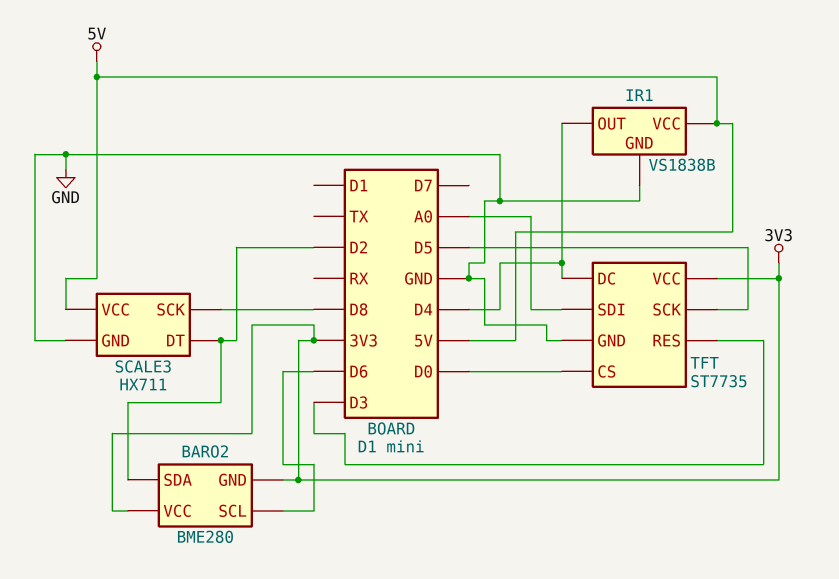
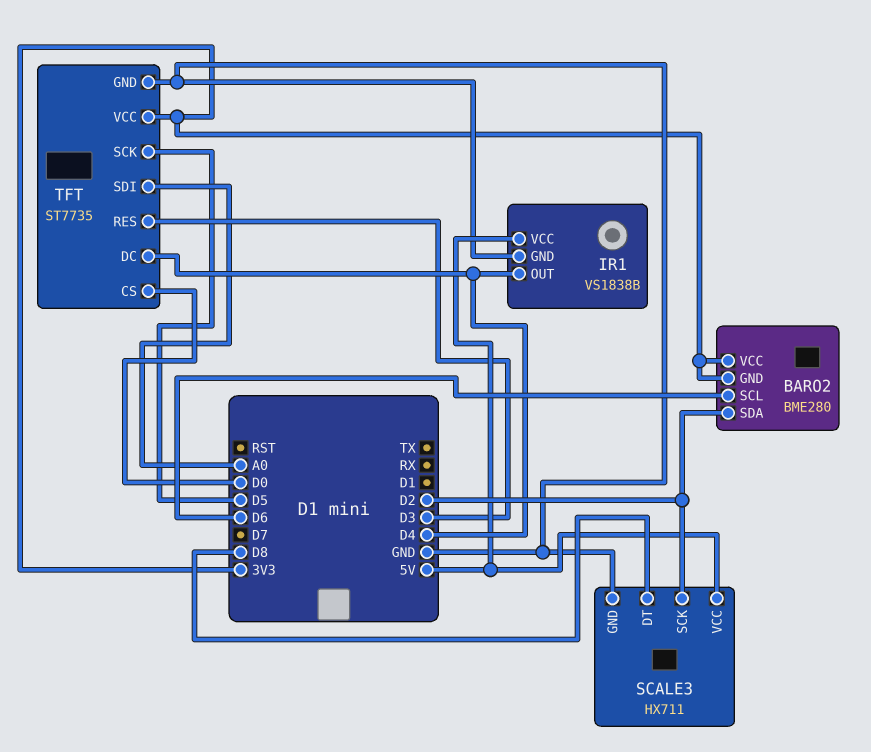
SCALE3 pin DT: D2 -> D8
SCALE3 pin SCK: D8 -> D2

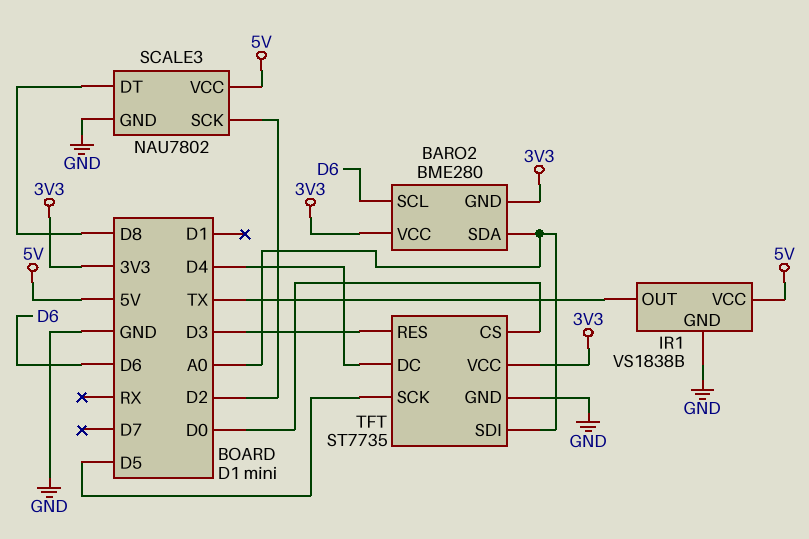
BARO2 pin SDA: D2 -> A0
IR1 pin OUT: D4 -> TX
SCALE3: HX711 -> NAU7802

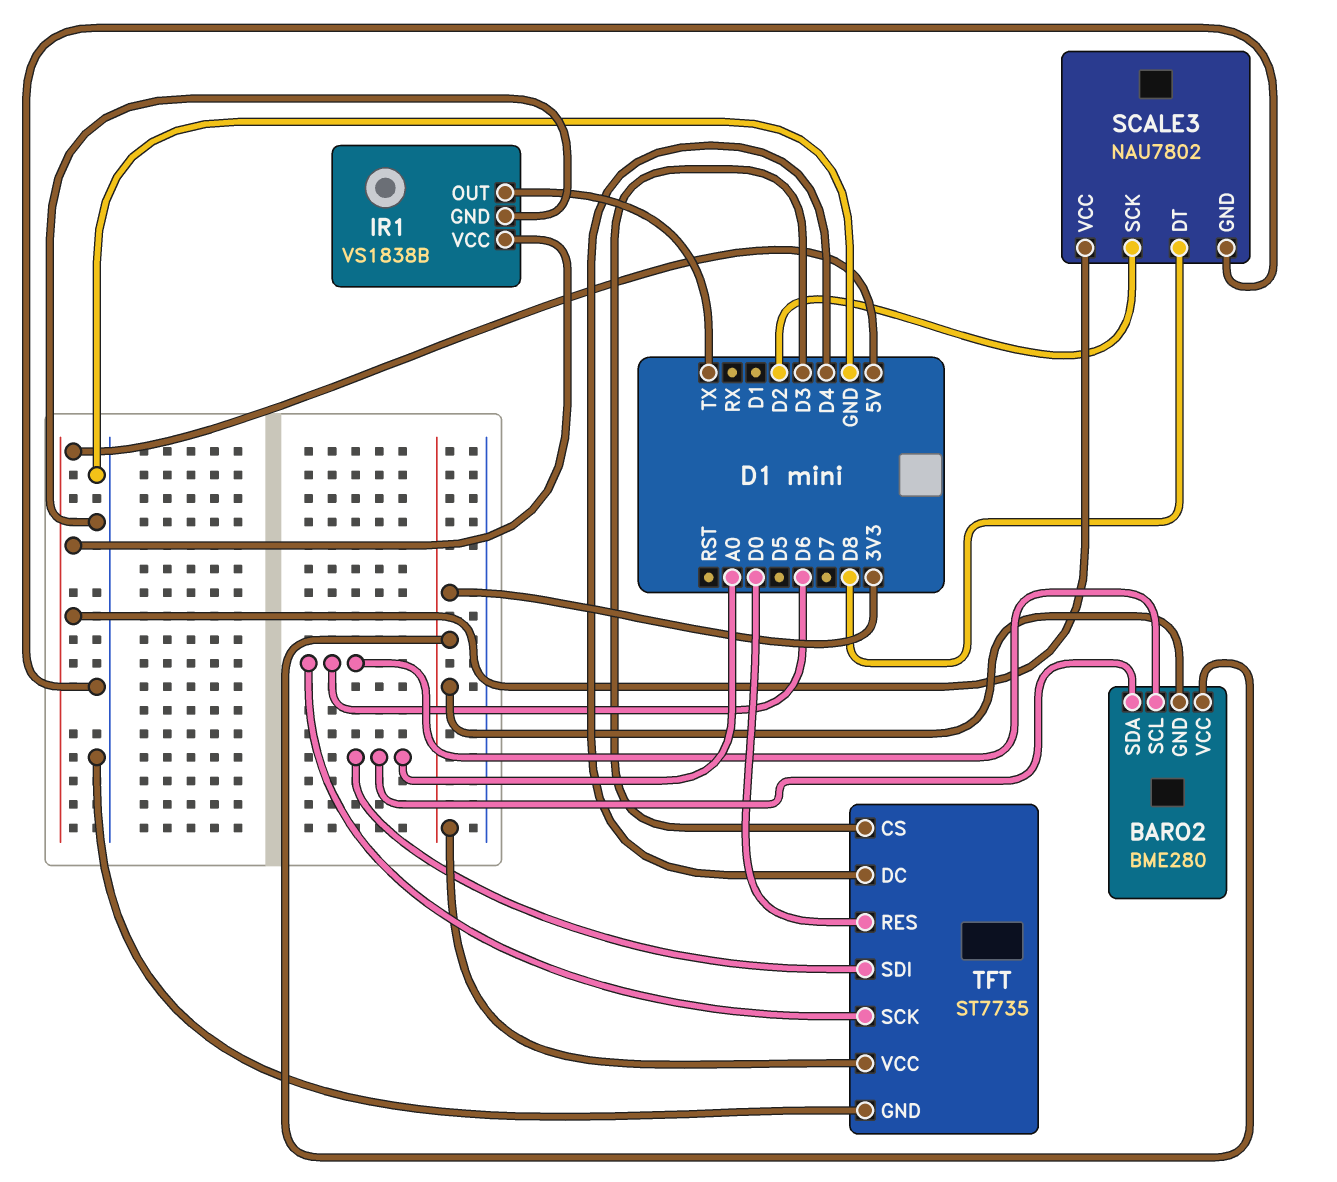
TFT pin CS: D0 -> D3
TFT pin RES: D3 -> D0
TFT pin SCK: D5 -> D6

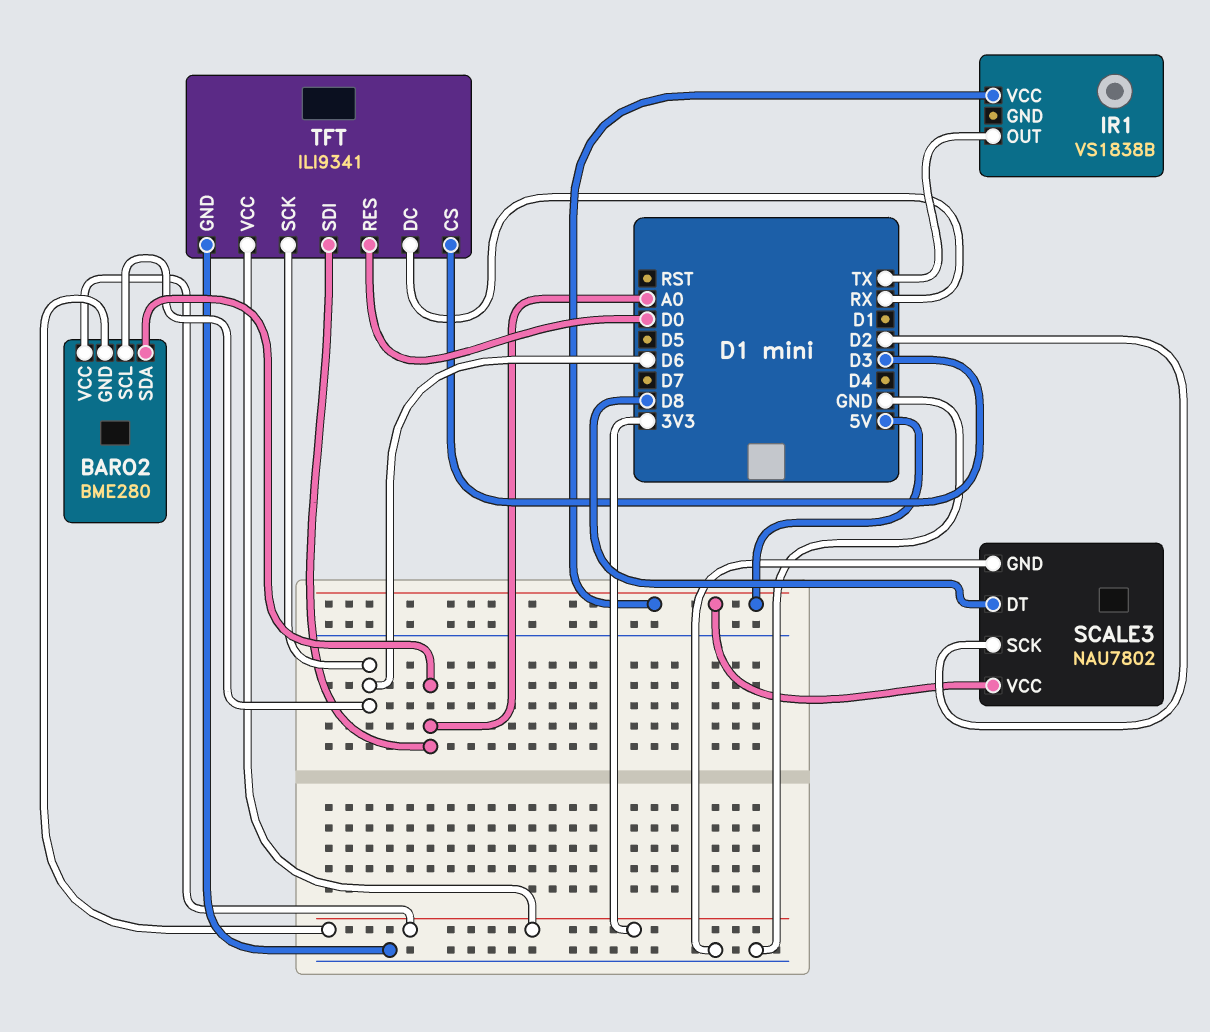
IR1 pin GND: GND -> none
TFT: ST7735 -> ILI9341
TFT pin DC: D4 -> RX

